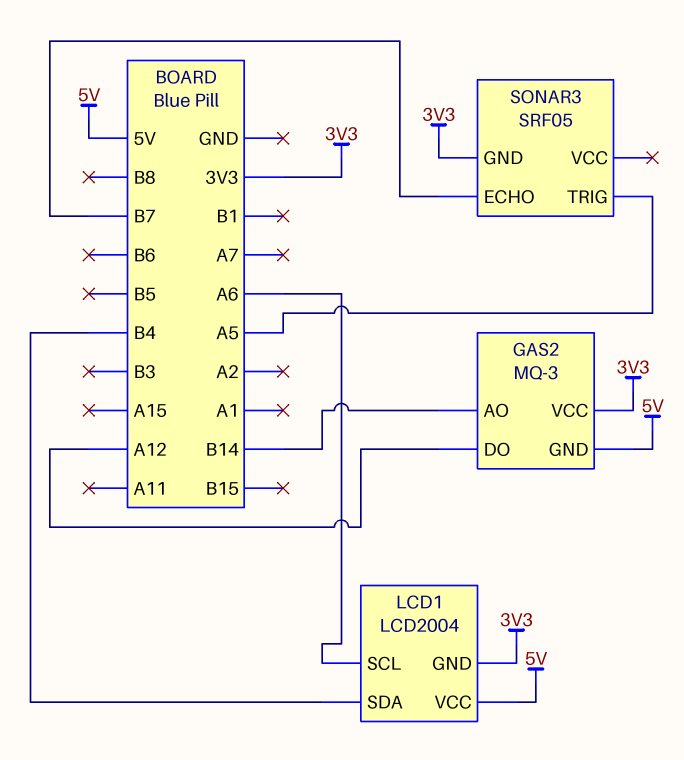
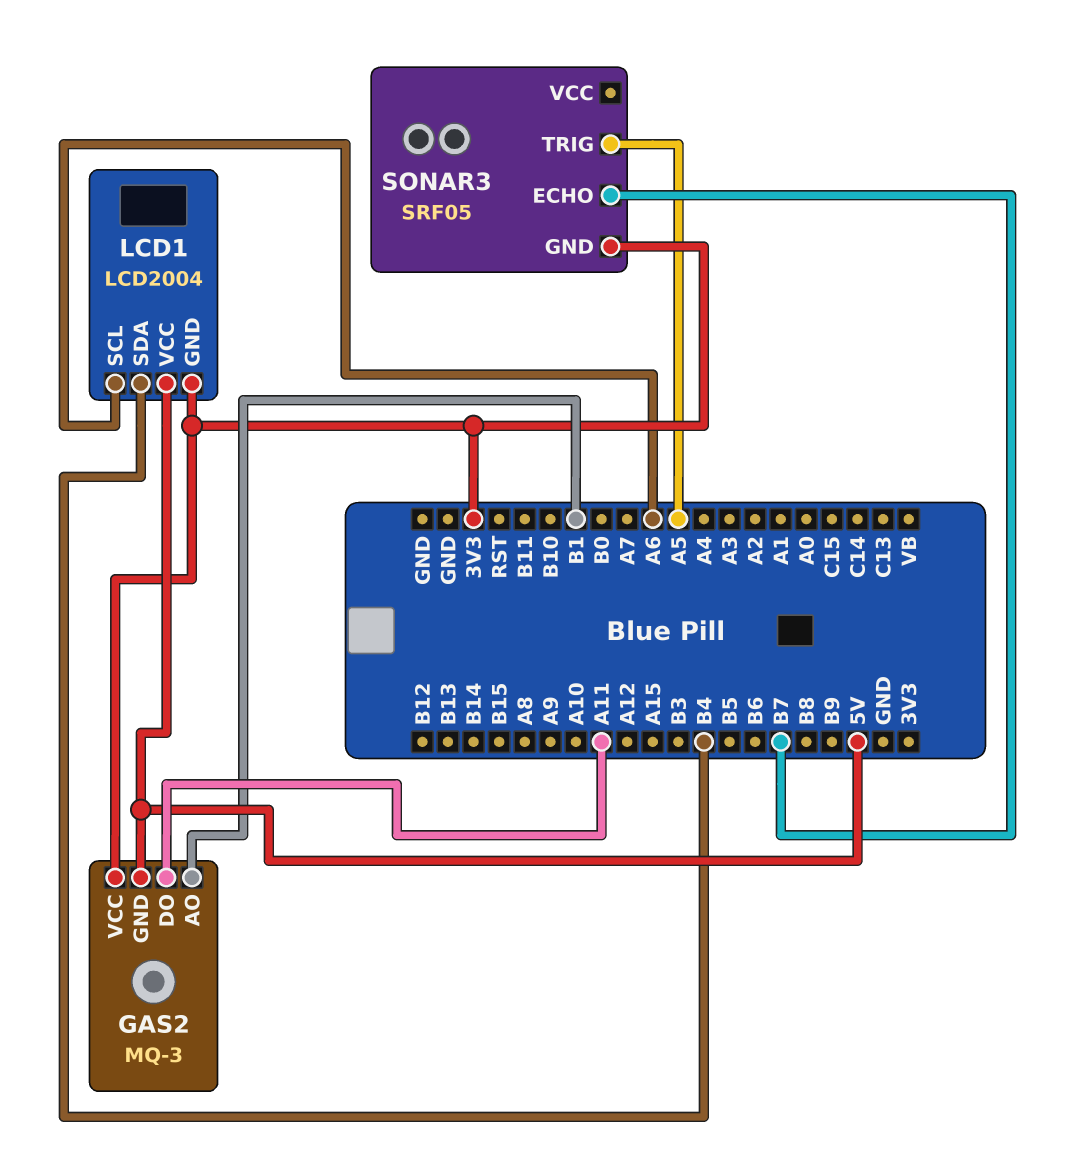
GAS2 pin AO: B14 -> B1
GAS2 pin DO: A12 -> A11

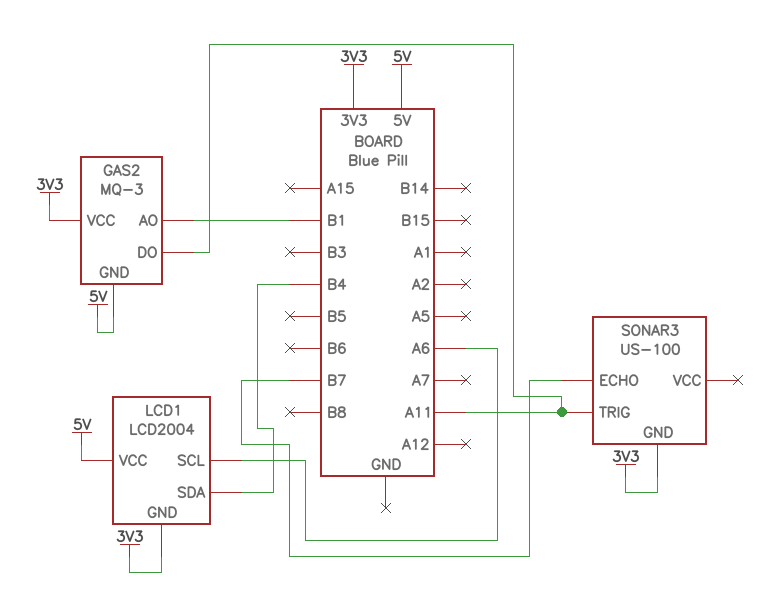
SONAR3: SRF05 -> US-100
SONAR3 pin TRIG: A5 -> A11

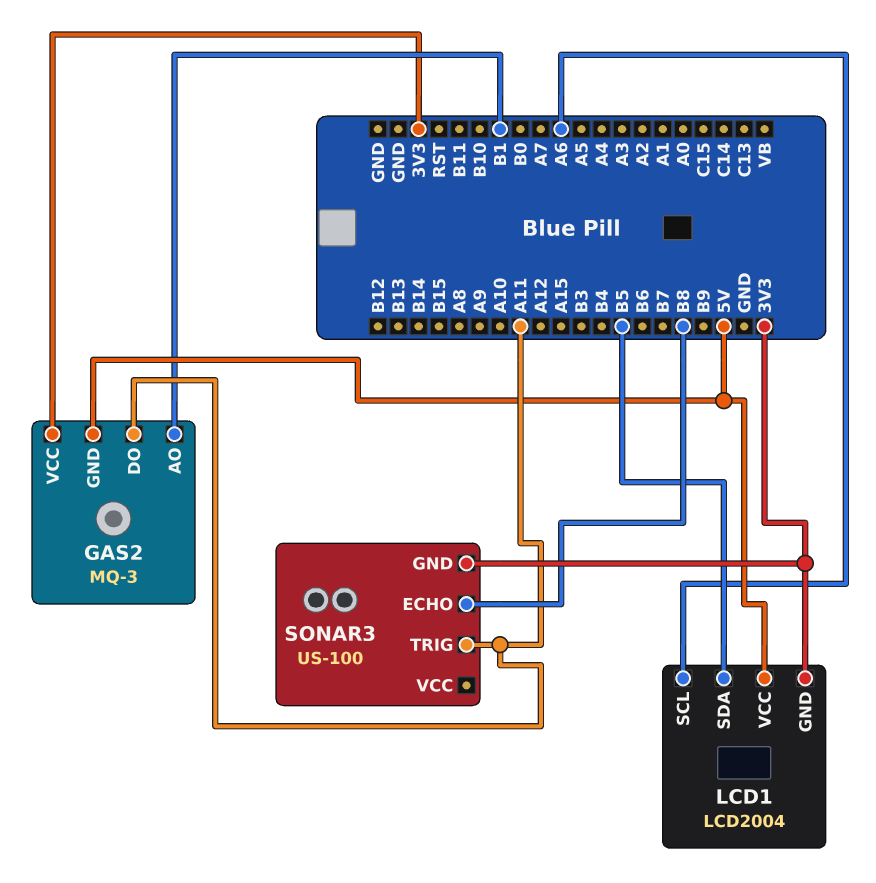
LCD1 pin SDA: B4 -> B5
SONAR3 pin ECHO: B7 -> B8

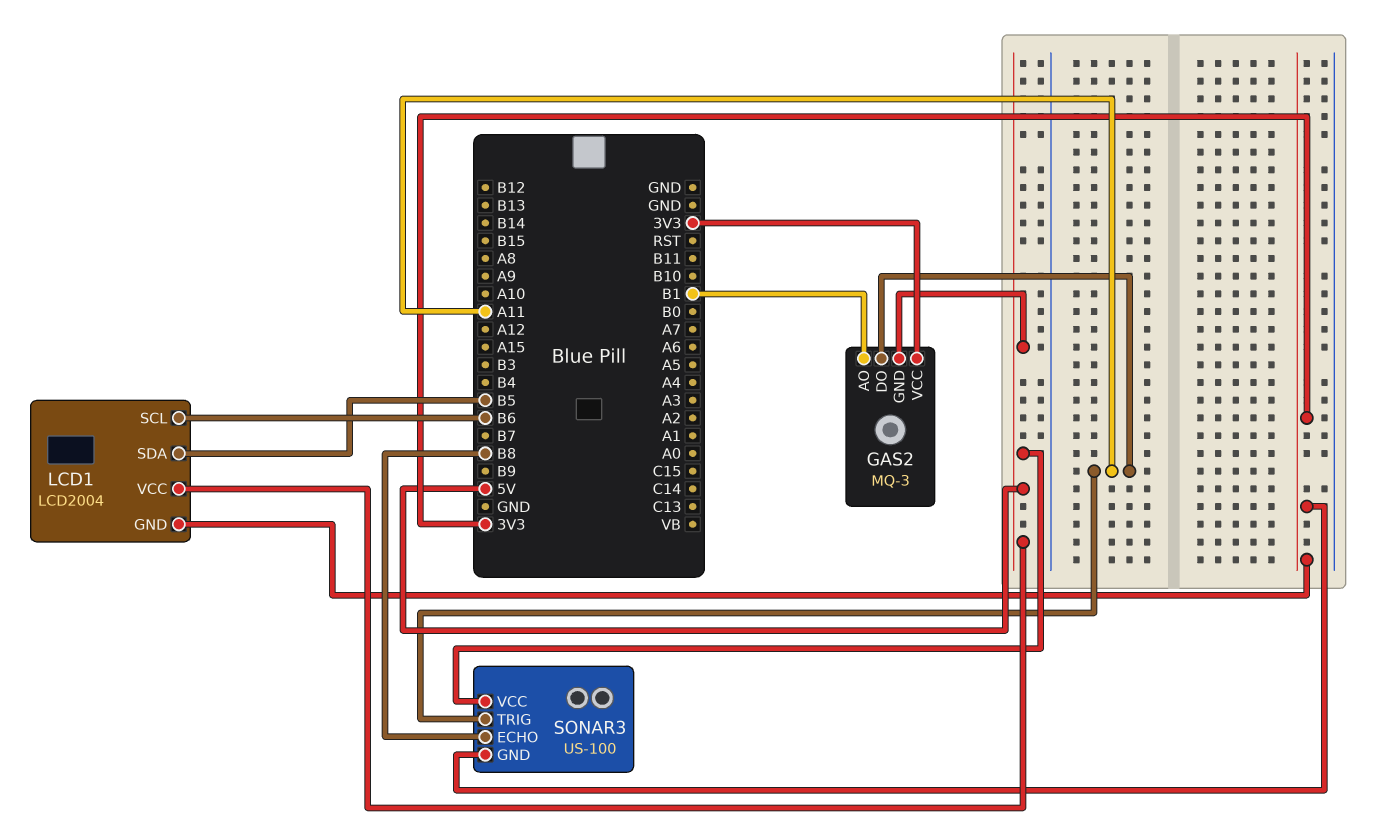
LCD1 pin SCL: A6 -> B6
SONAR3 pin VCC: none -> 5V

